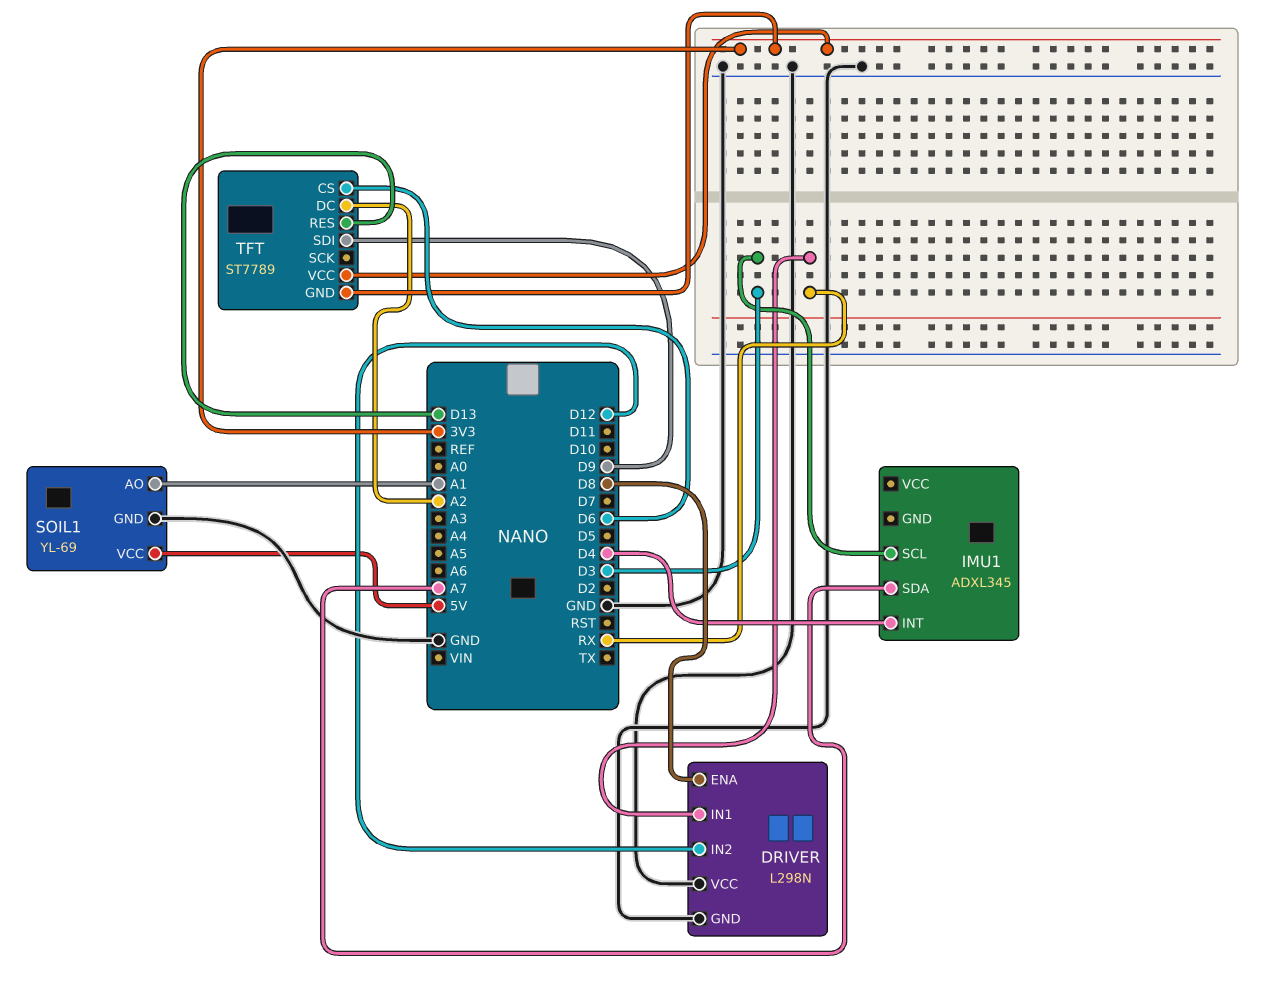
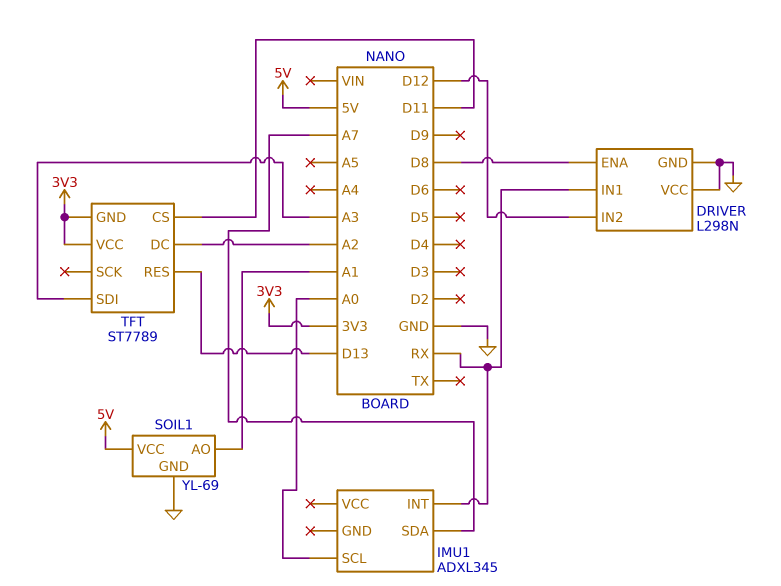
IMU1 pin INT: D4 -> RX
IMU1 pin SCL: D3 -> A0
TFT pin CS: D6 -> D11
TFT pin SDI: D9 -> A3

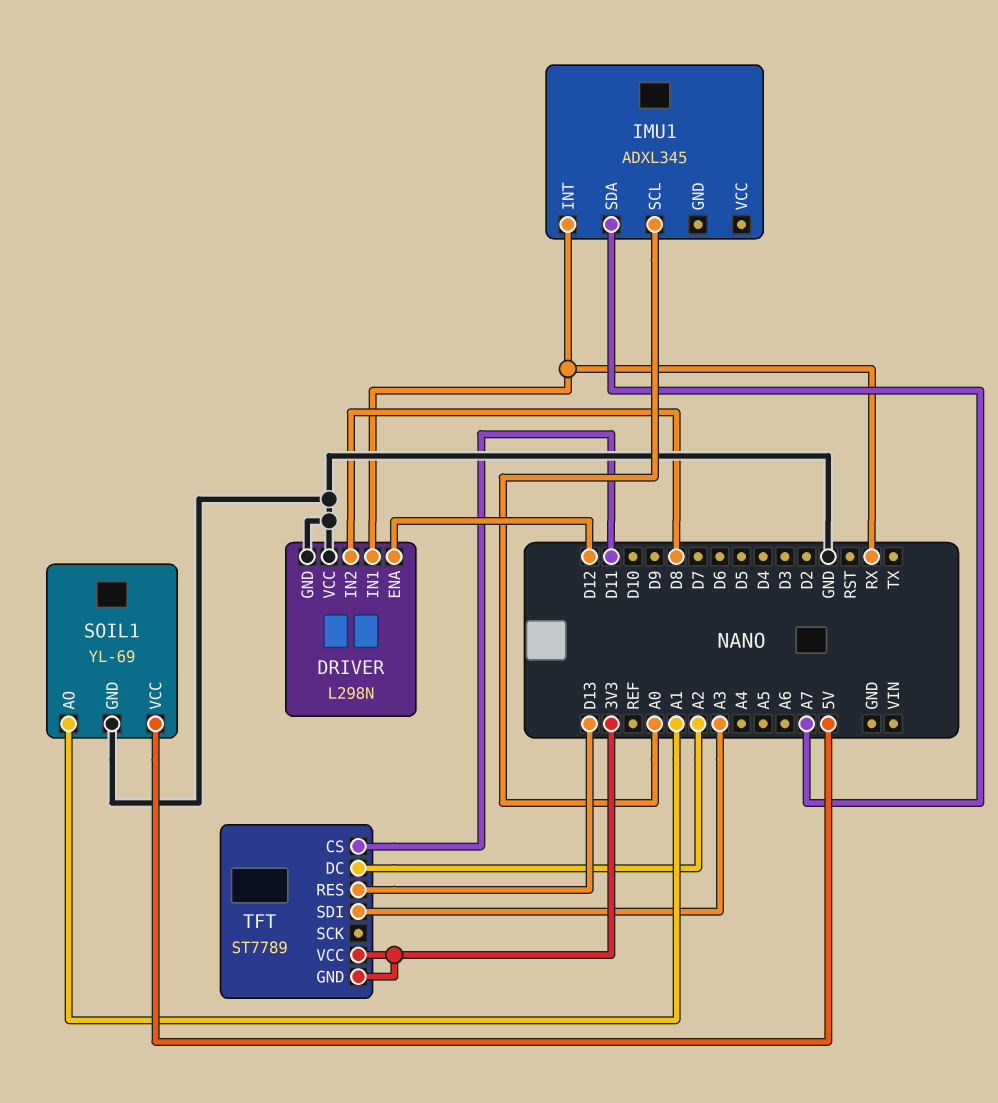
DRIVER pin ENA: D8 -> D12
DRIVER pin IN2: D12 -> D8

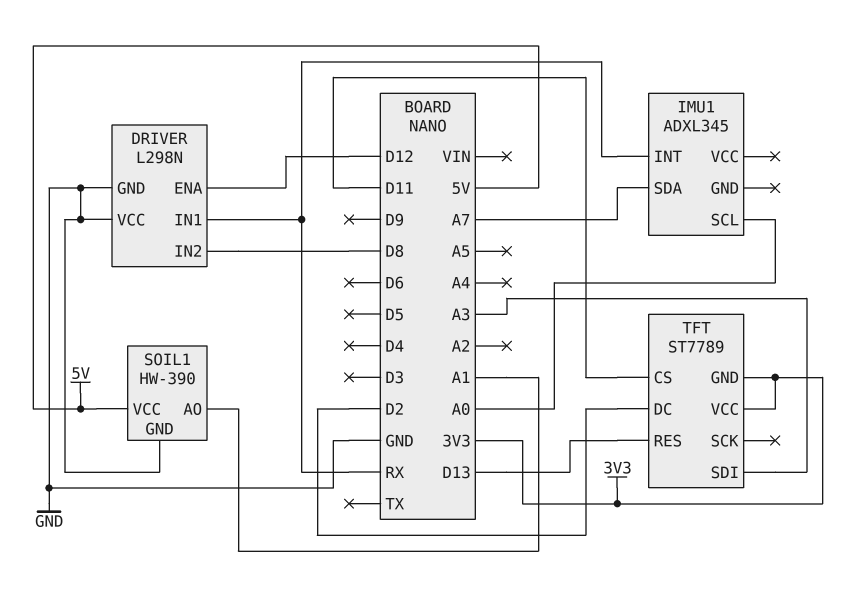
SOIL1: YL-69 -> HW-390
TFT pin DC: A2 -> D2

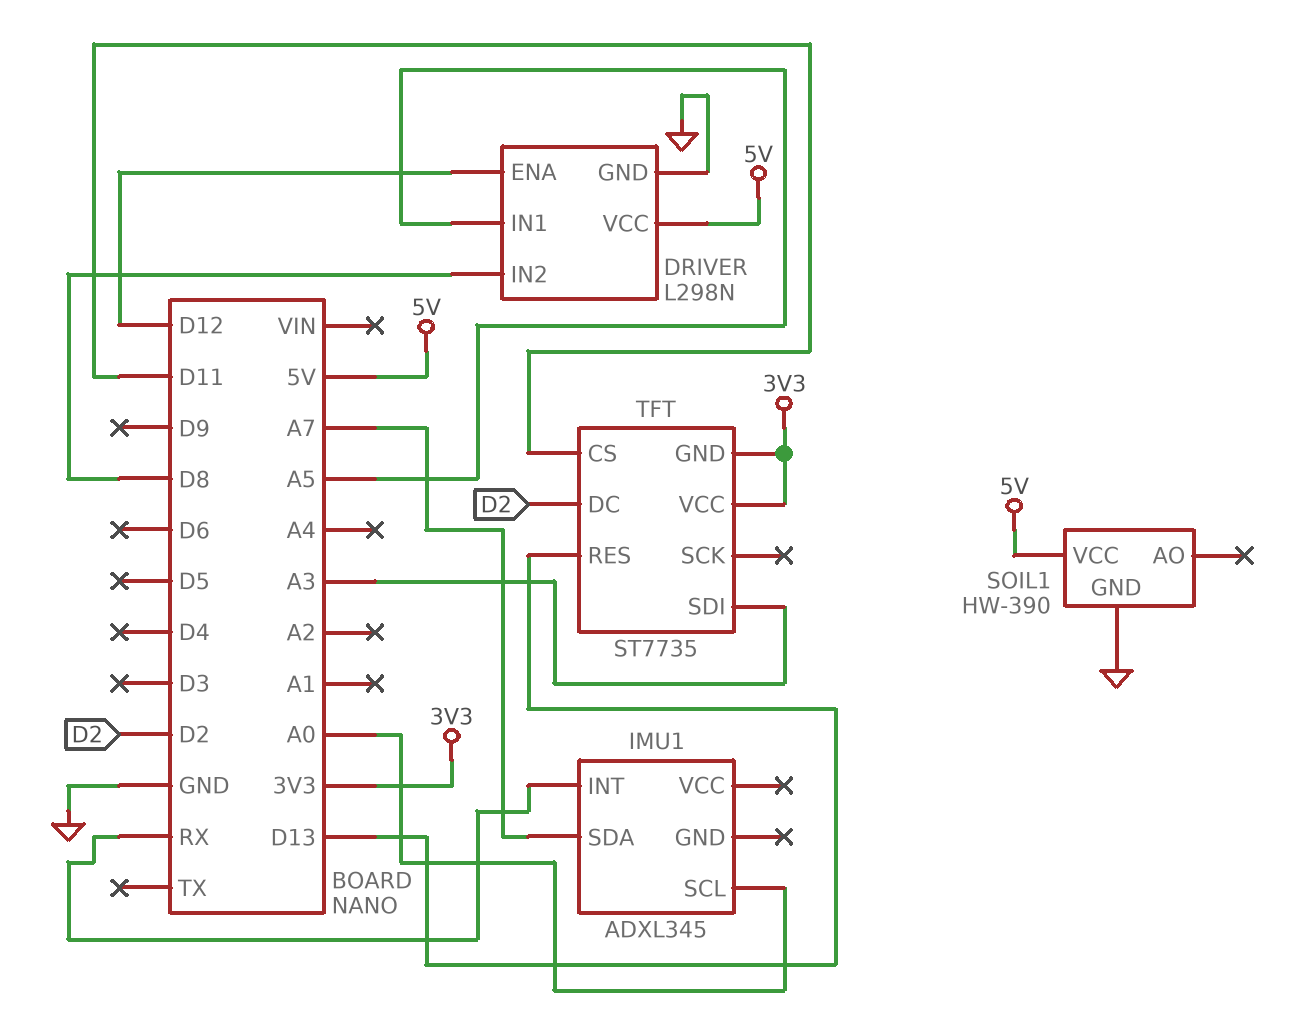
DRIVER pin IN1: RX -> A5
DRIVER pin VCC: GND -> 5V
SOIL1 pin AO: A1 -> none
TFT: ST7789 -> ST7735

